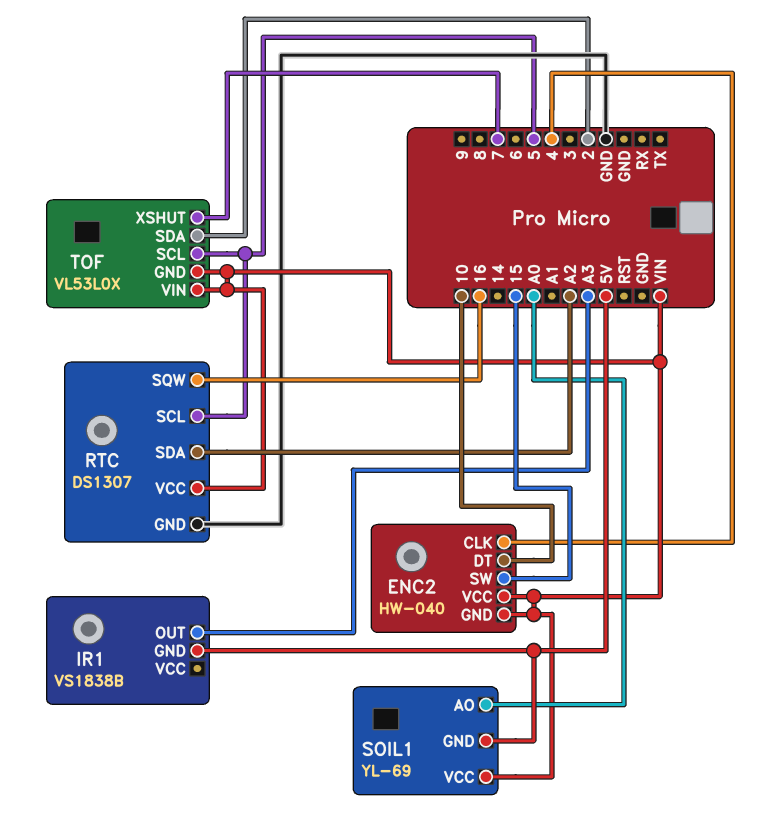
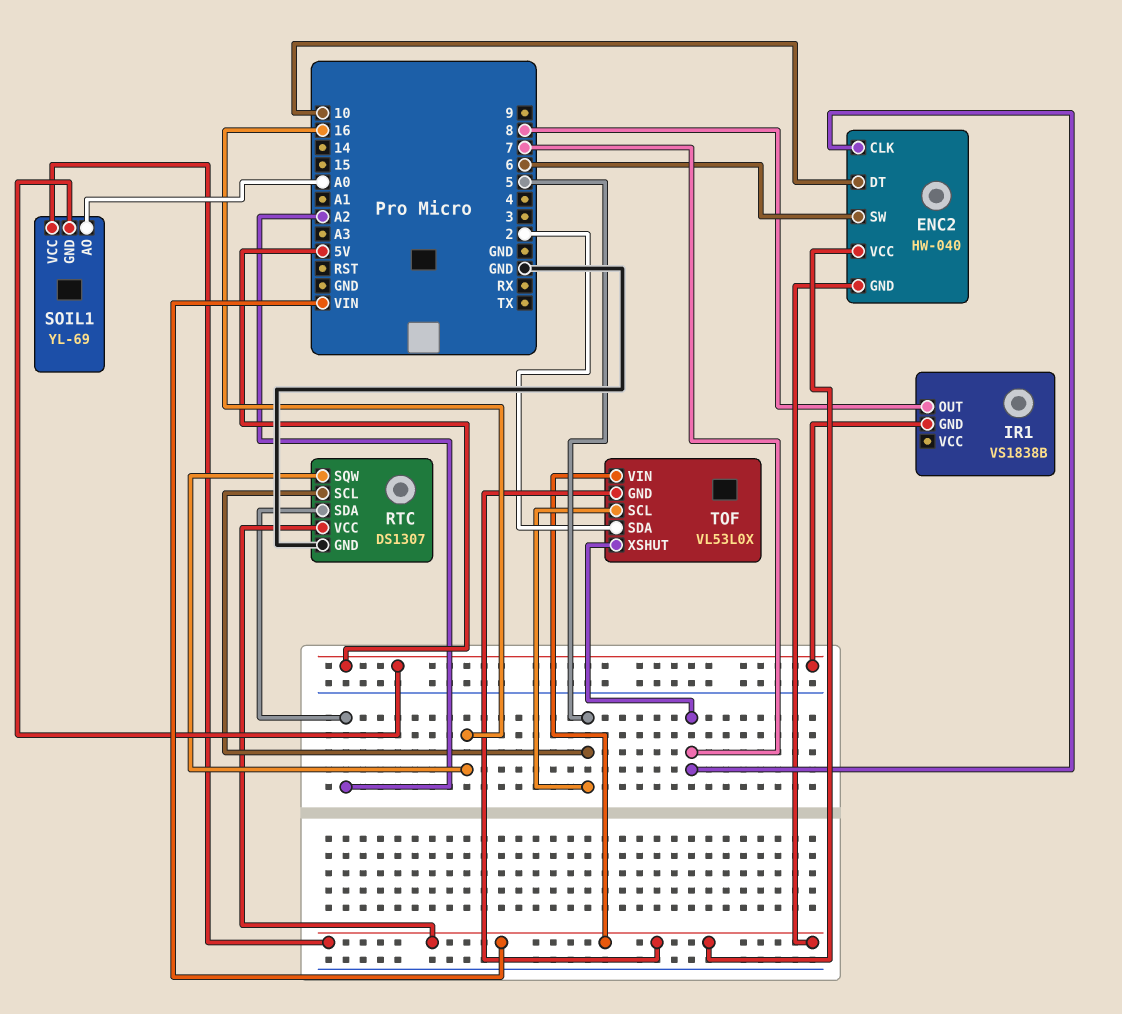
ENC2 pin CLK: 4 -> 7
ENC2 pin SW: 15 -> 6
IR1 pin OUT: A3 -> 8

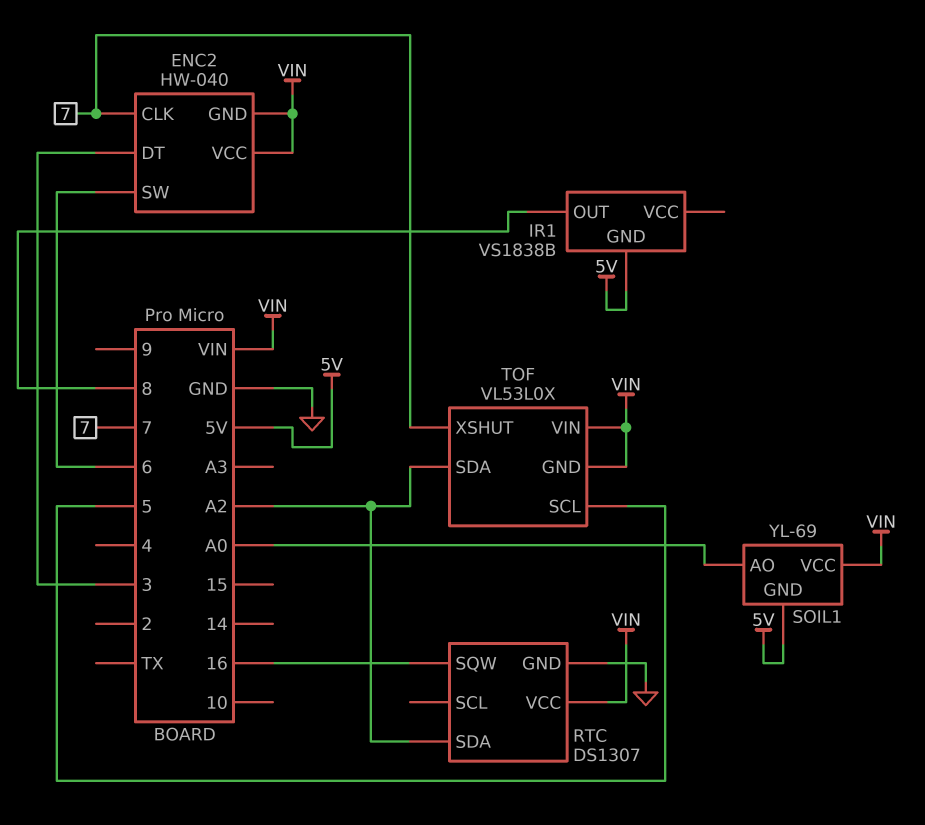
ENC2 pin DT: 10 -> 3
RTC pin SCL: 5 -> none
TOF pin SDA: 2 -> A2

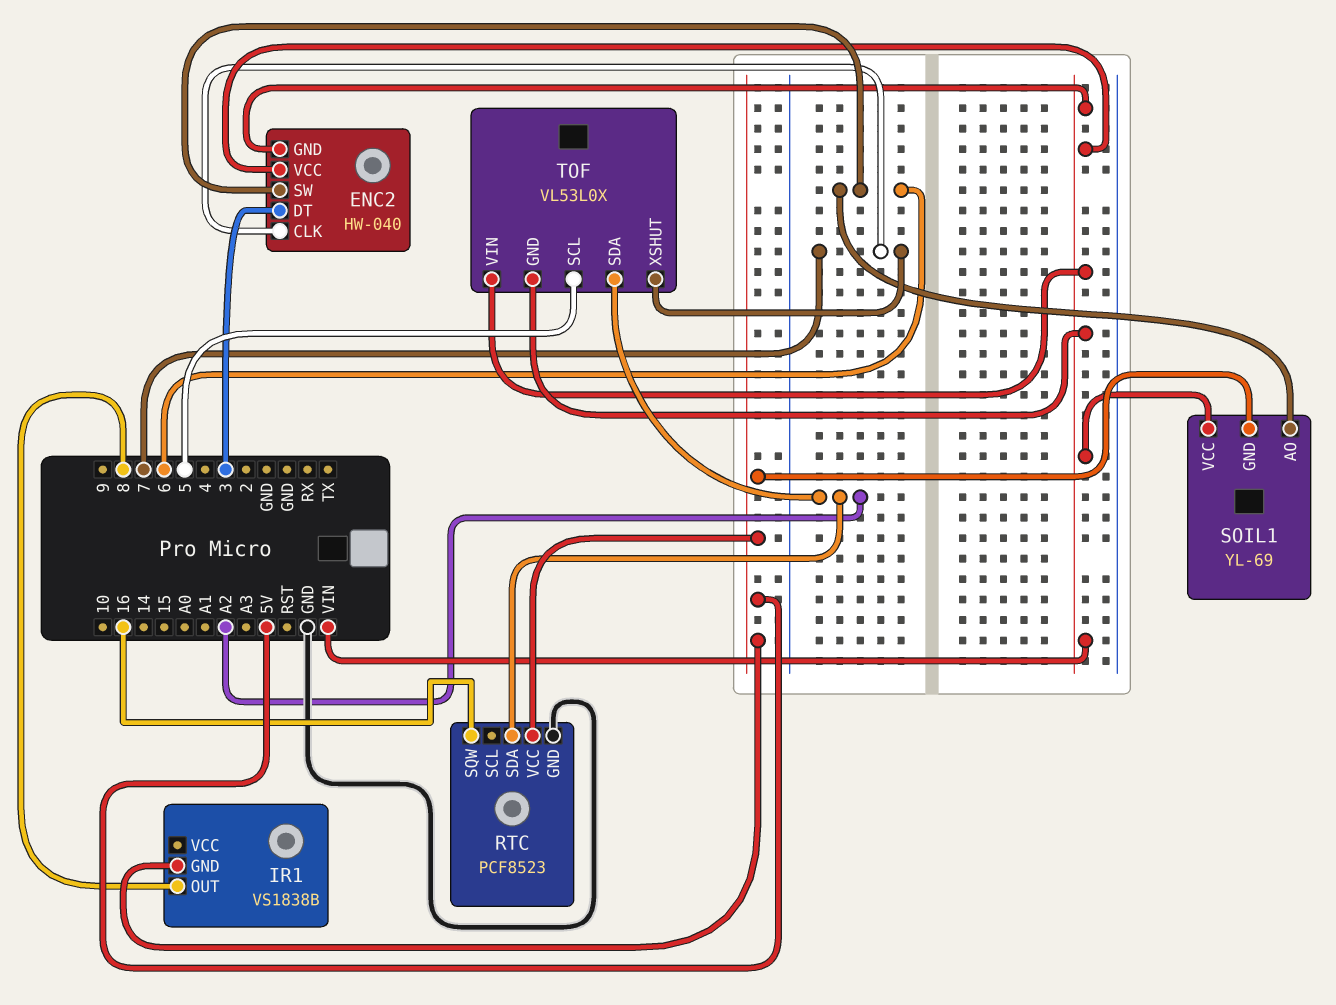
RTC: DS1307 -> PCF8523
RTC pin VCC: VIN -> 5V
SOIL1 pin AO: A0 -> 6

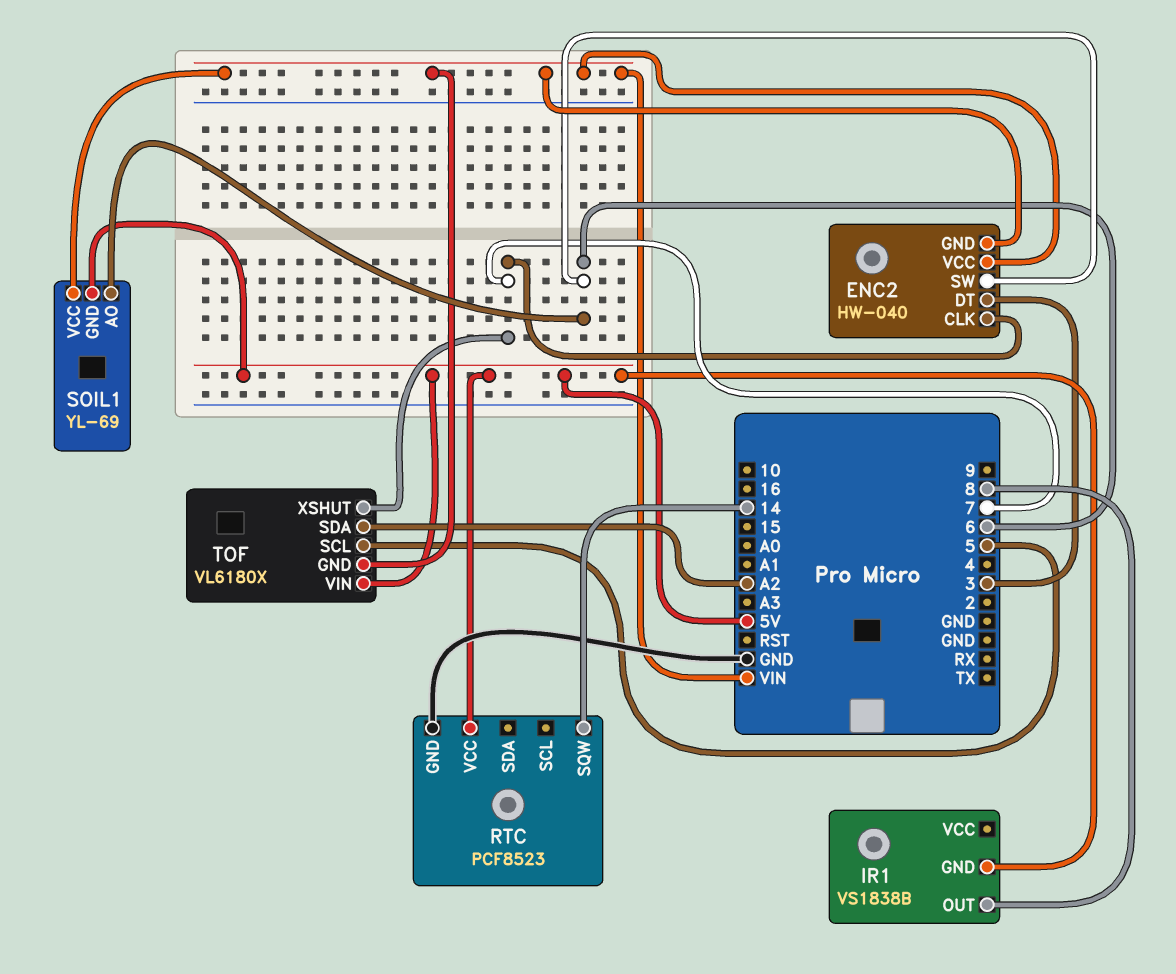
RTC pin SDA: A2 -> none
RTC pin SQW: 16 -> 14
TOF: VL53L0X -> VL6180X
TOF pin VIN: VIN -> 5V

